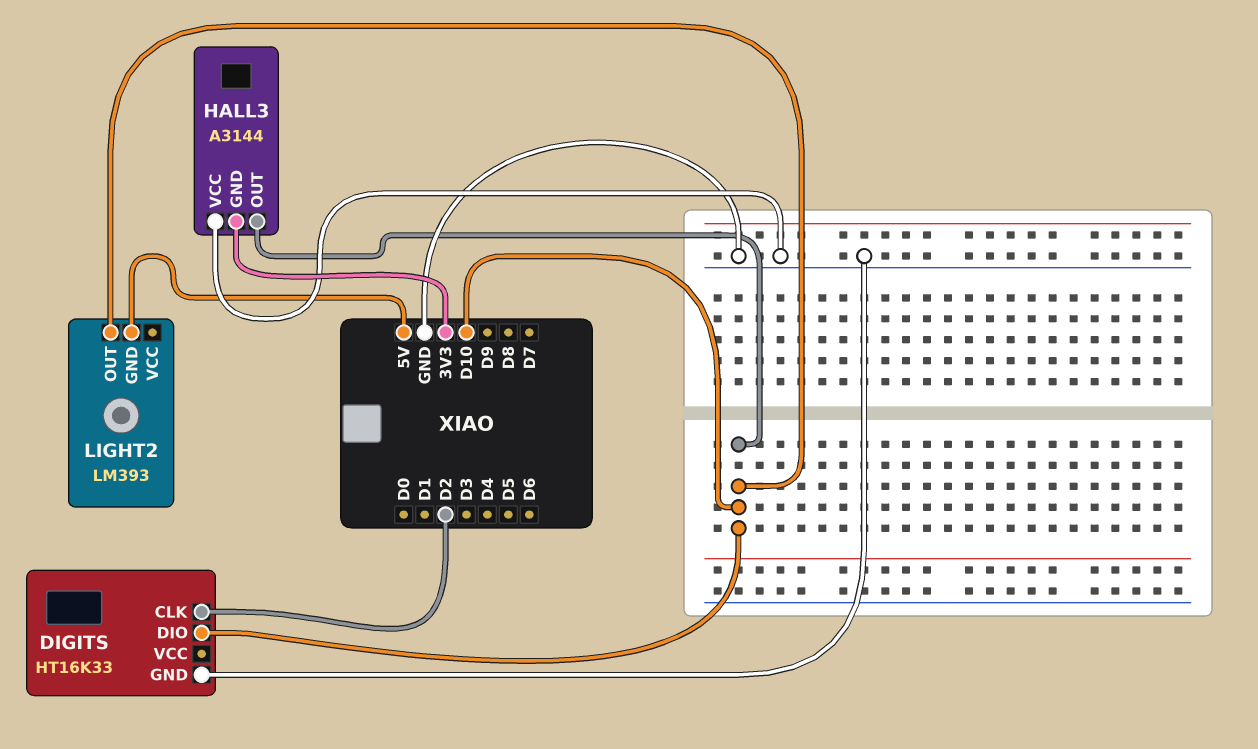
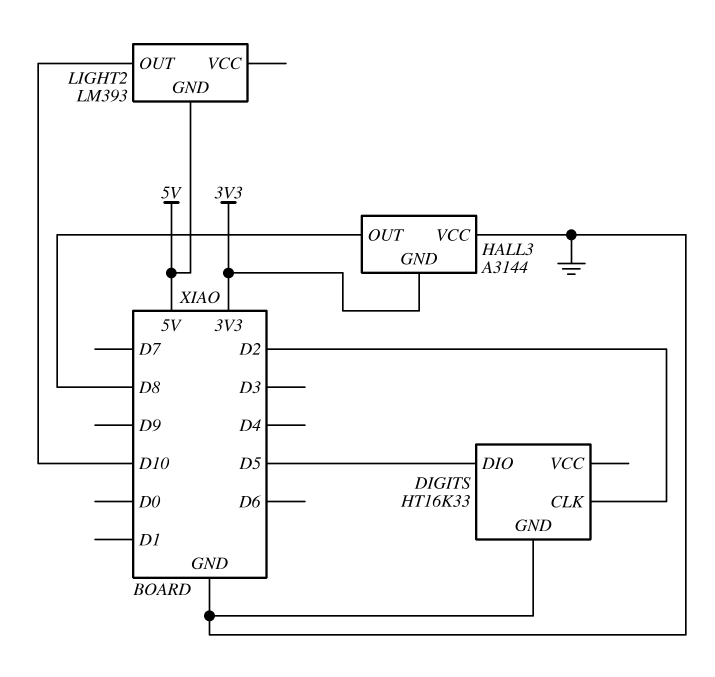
DIGITS pin DIO: D10 -> D5
HALL3 pin OUT: D10 -> D8

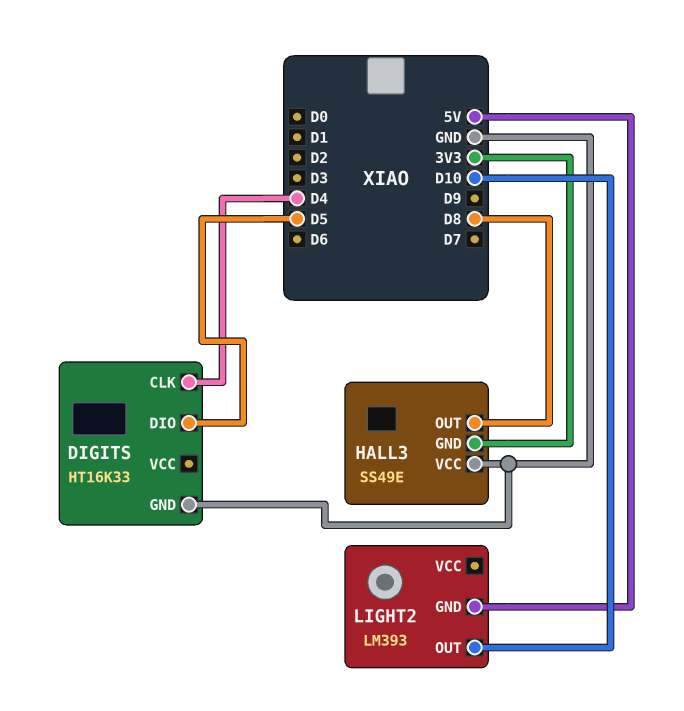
DIGITS pin CLK: D2 -> D4
HALL3: A3144 -> SS49E

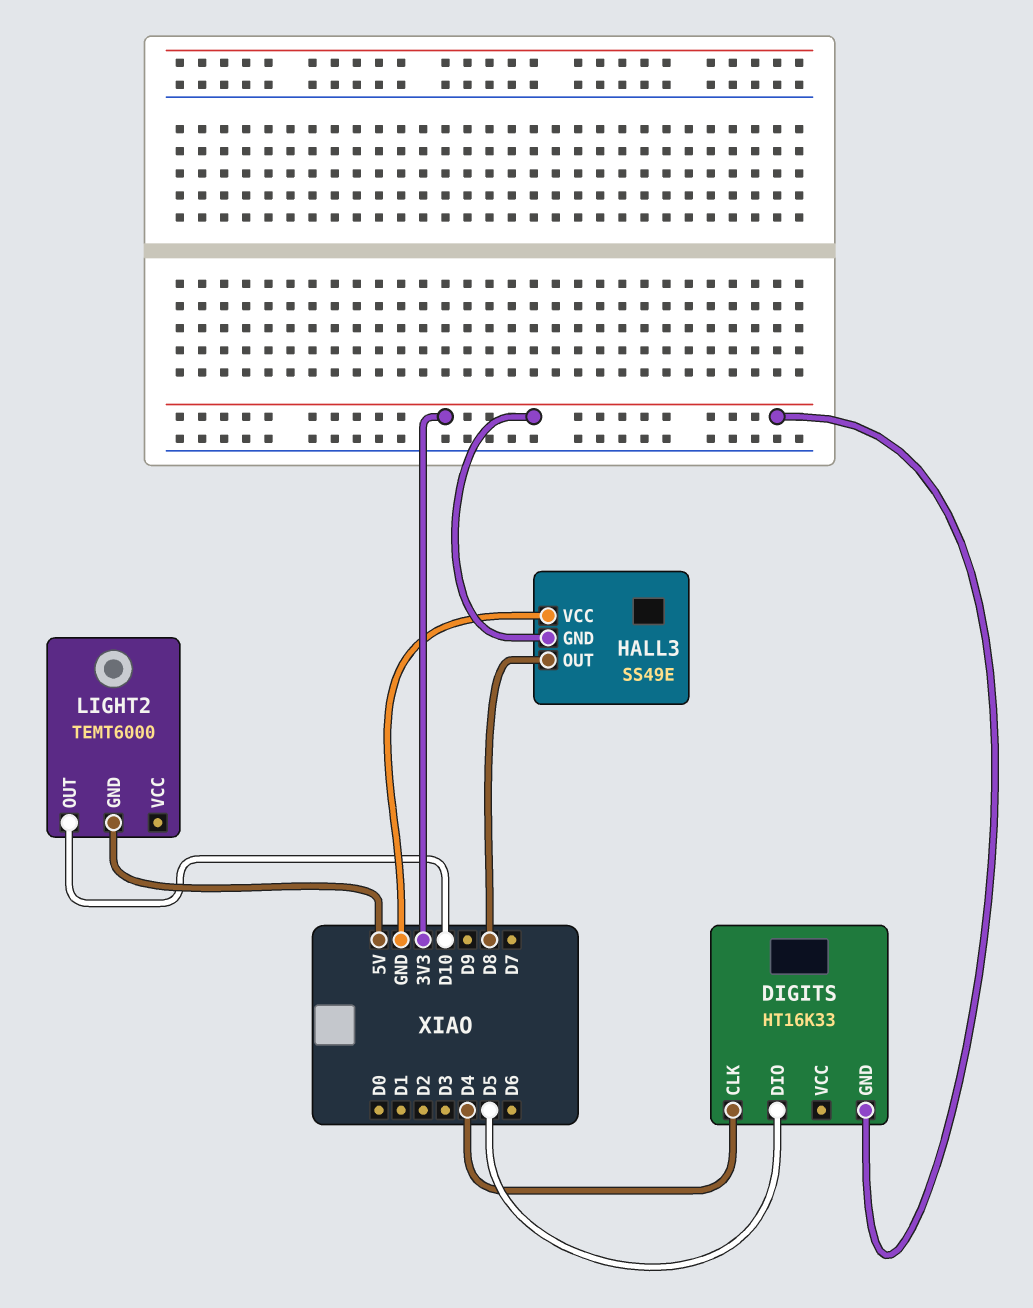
DIGITS pin GND: GND -> 3V3
LIGHT2: LM393 -> TEMT6000

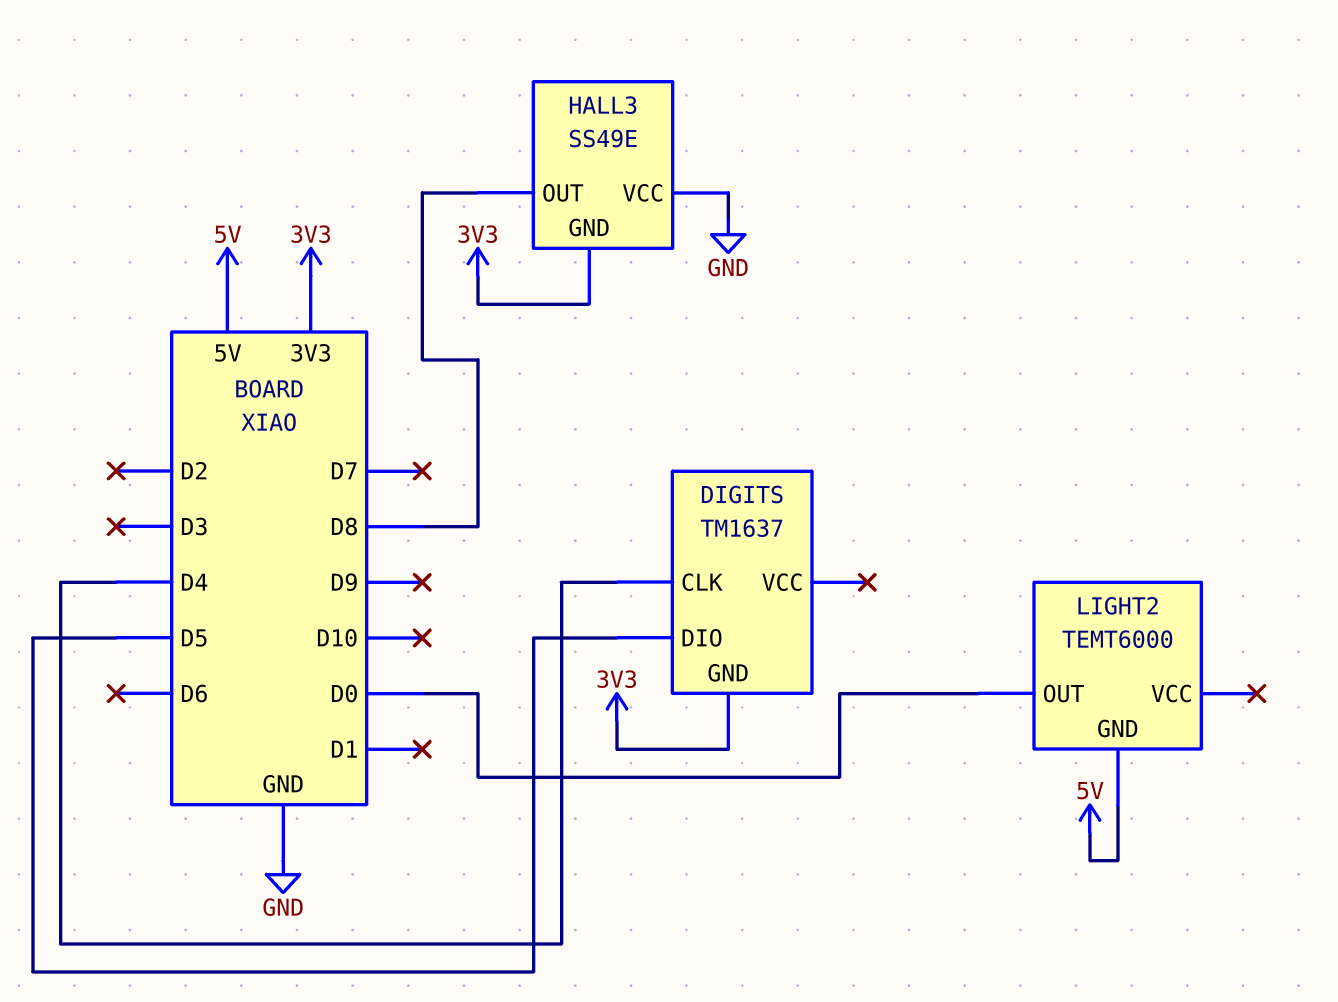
DIGITS: HT16K33 -> TM1637
LIGHT2 pin OUT: D10 -> D0

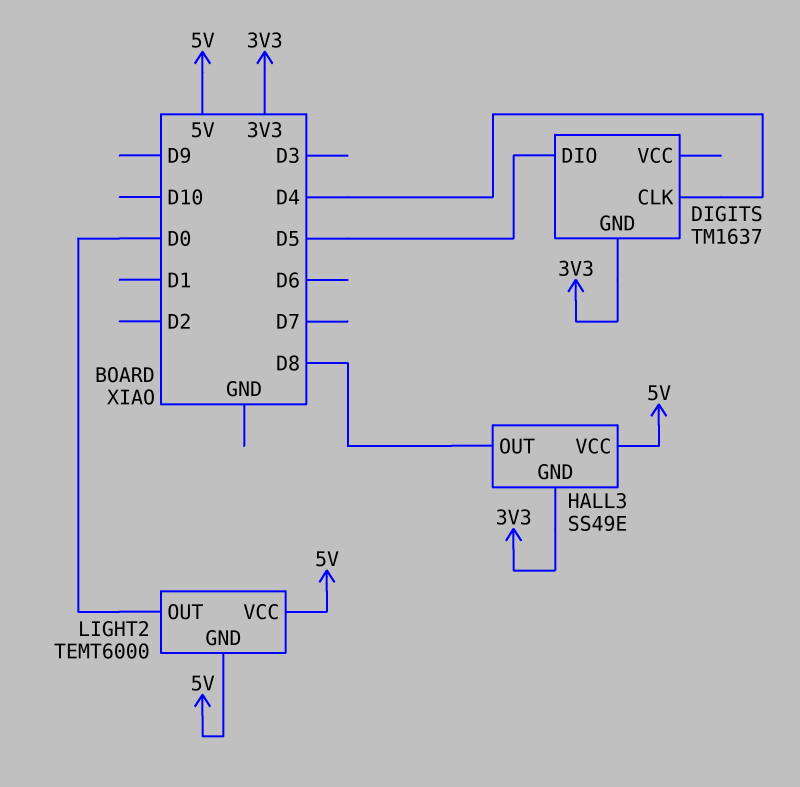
HALL3 pin VCC: GND -> 5V
LIGHT2 pin VCC: none -> 5V

